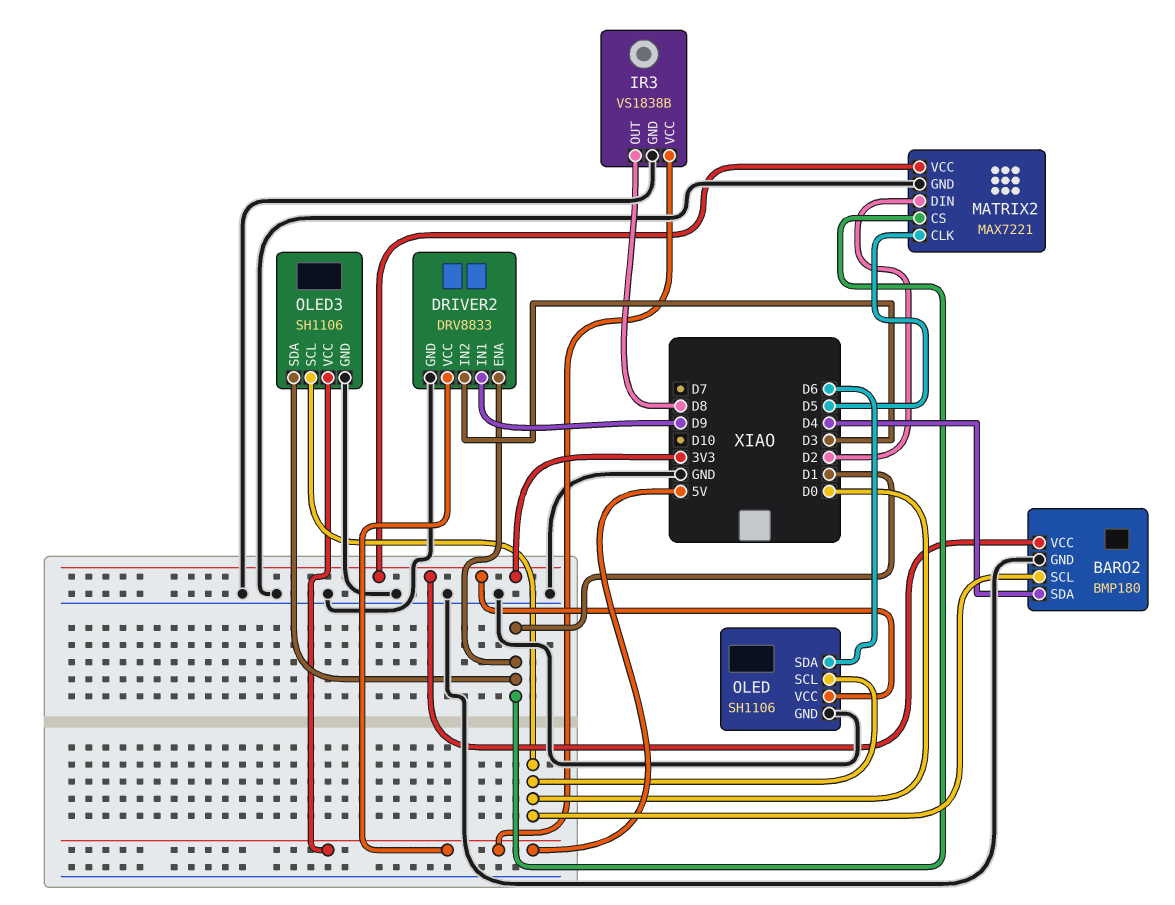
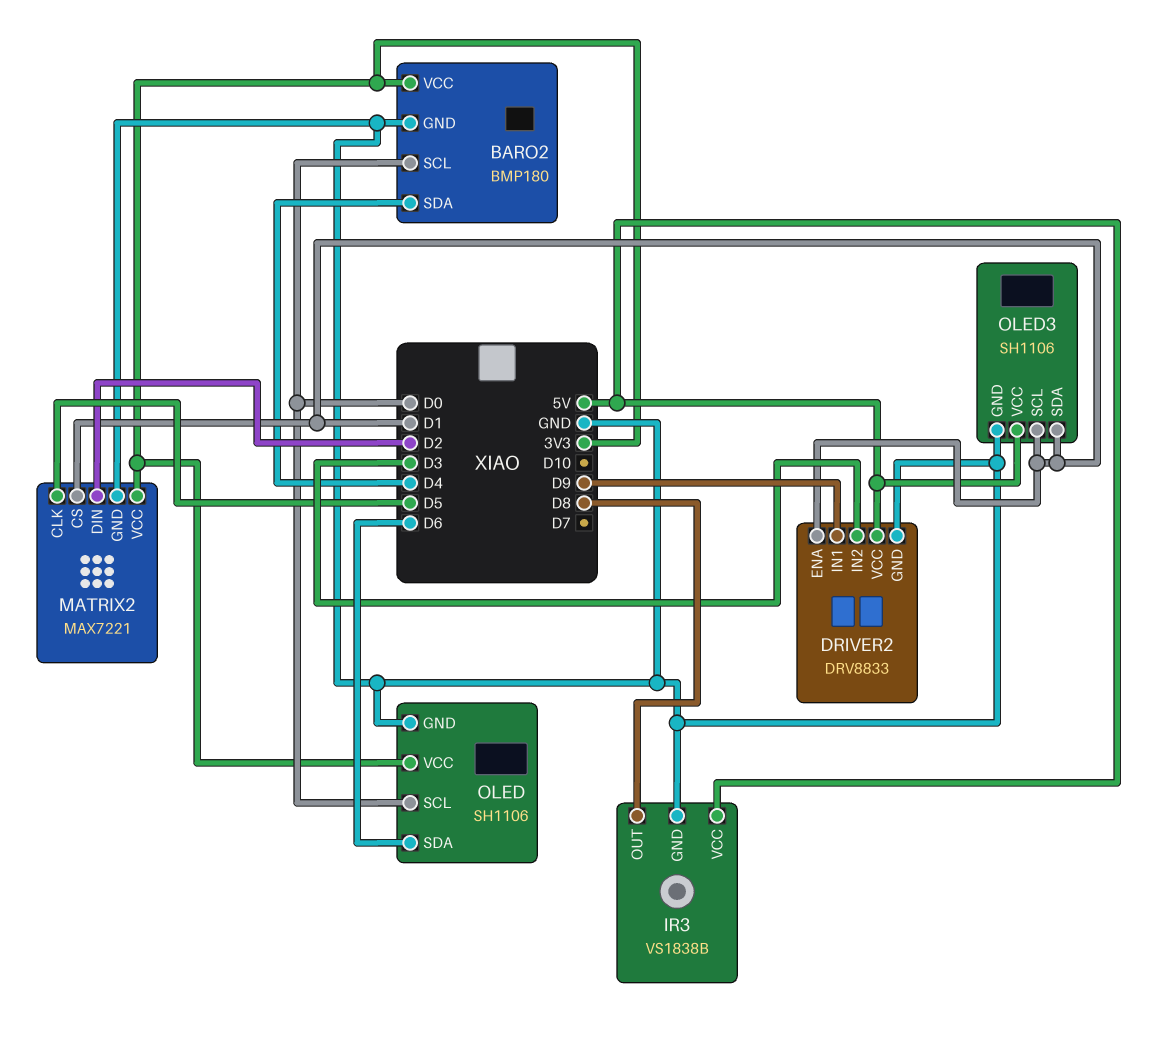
OLED3 pin SCL: D0 -> D1

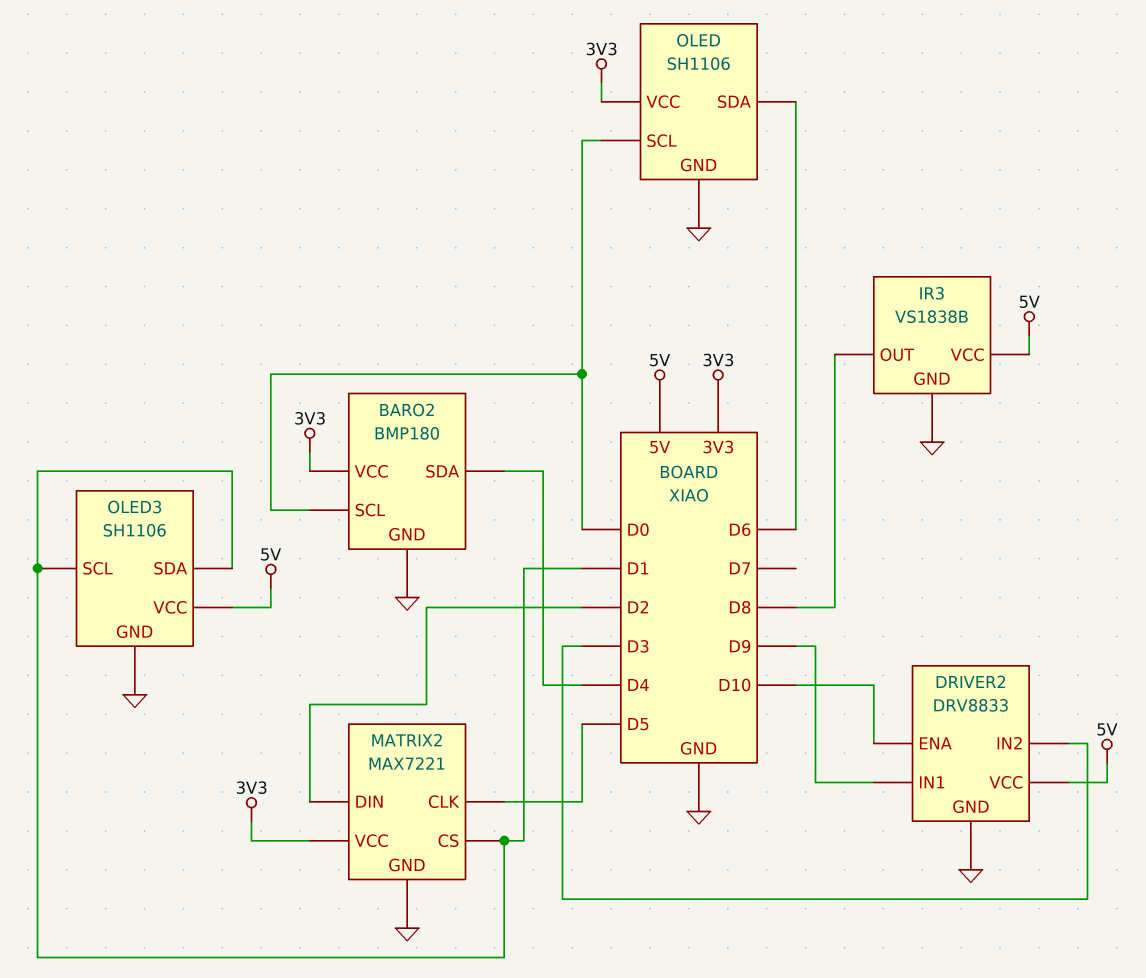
DRIVER2 pin ENA: D1 -> D10

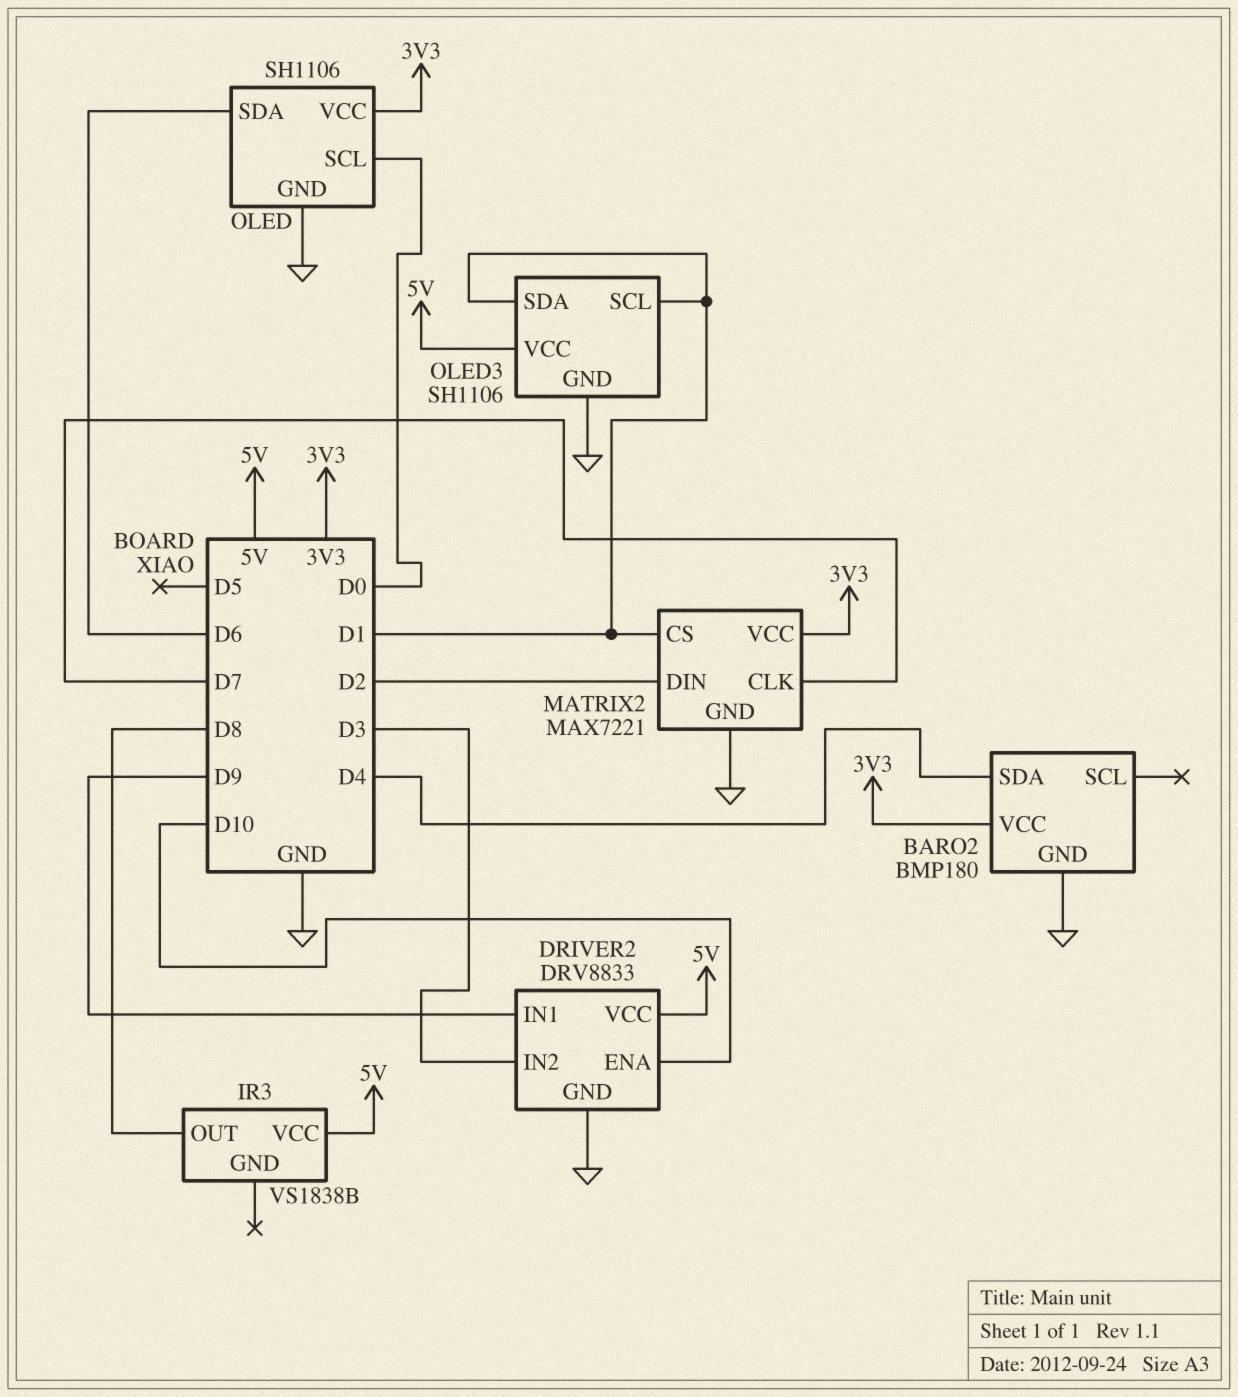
BARO2 pin SCL: D0 -> none
IR3 pin GND: GND -> none
MATRIX2 pin CLK: D5 -> D7

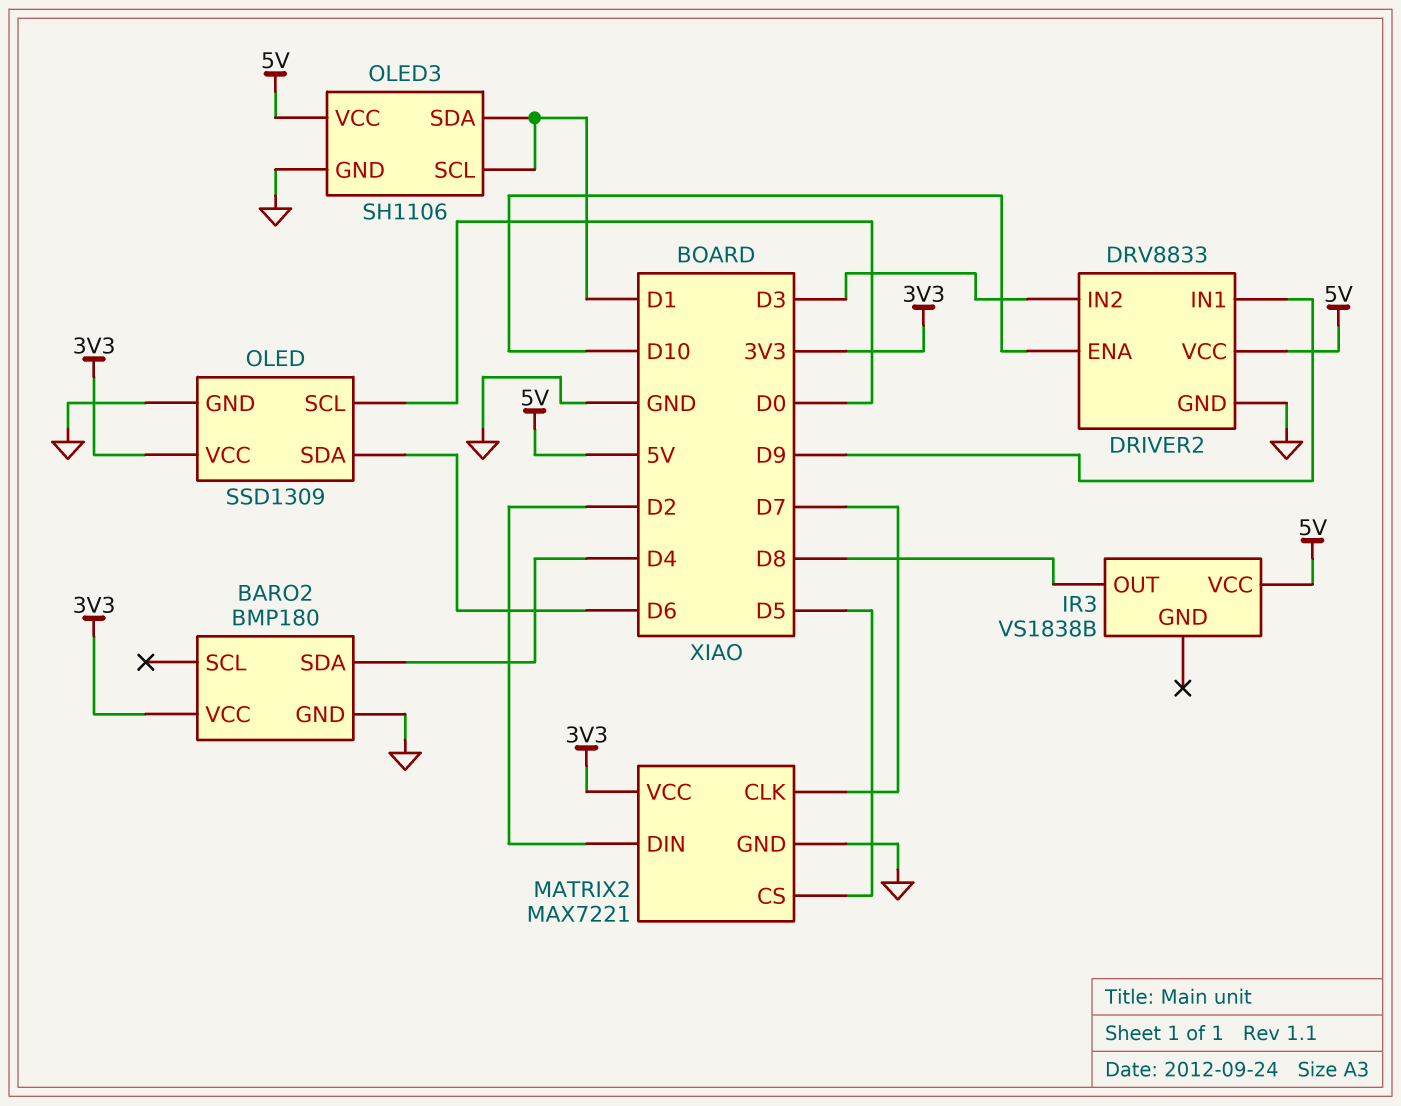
MATRIX2 pin CS: D1 -> D5
OLED: SH1106 -> SSD1309

